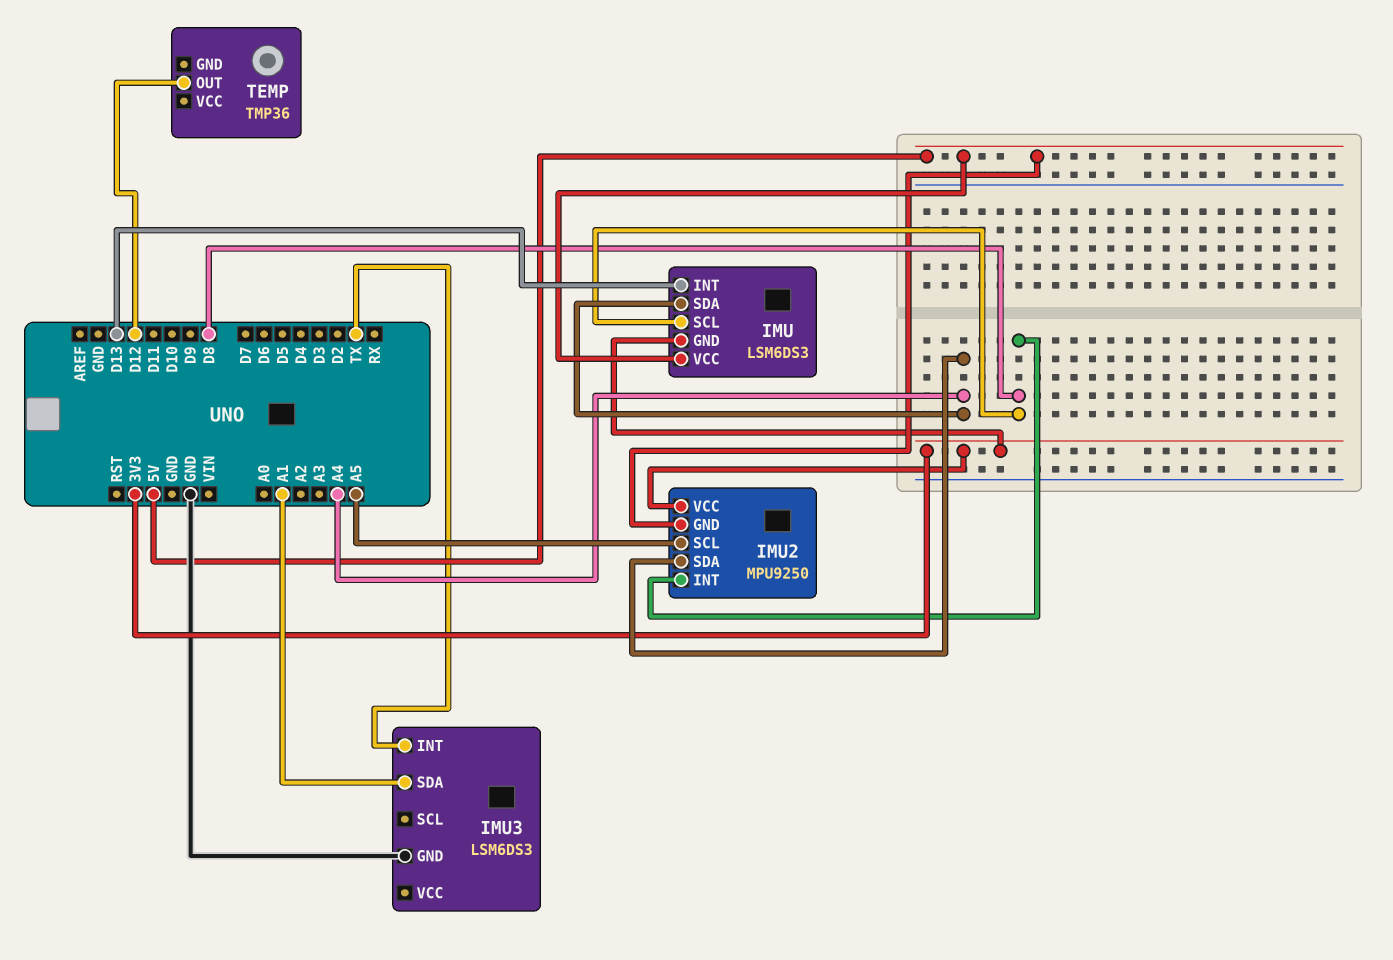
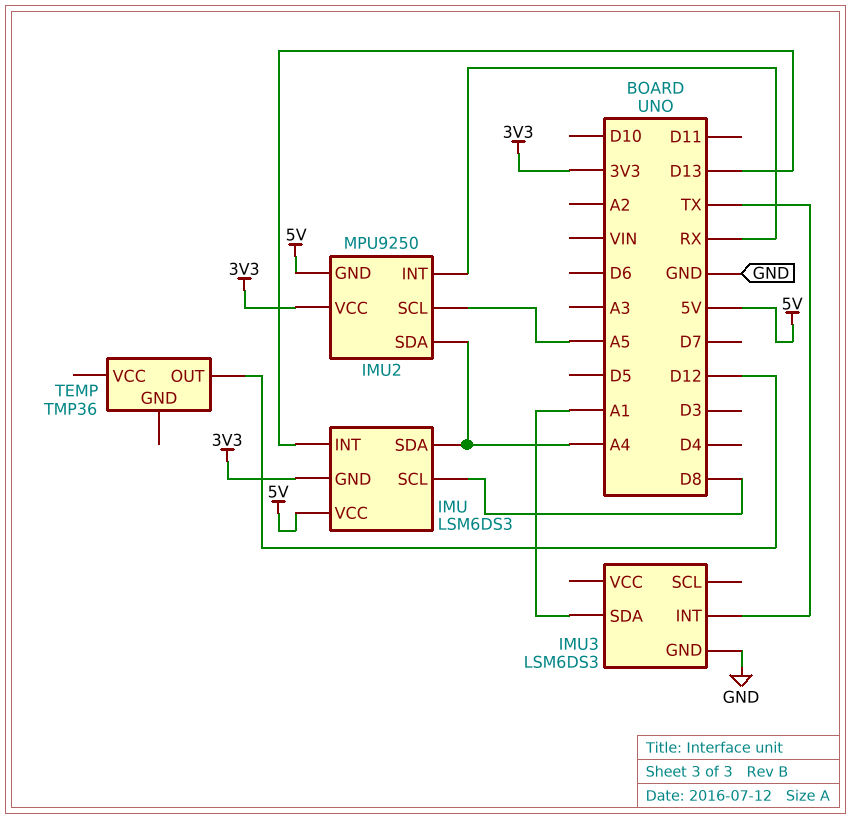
IMU2 pin INT: D8 -> RX

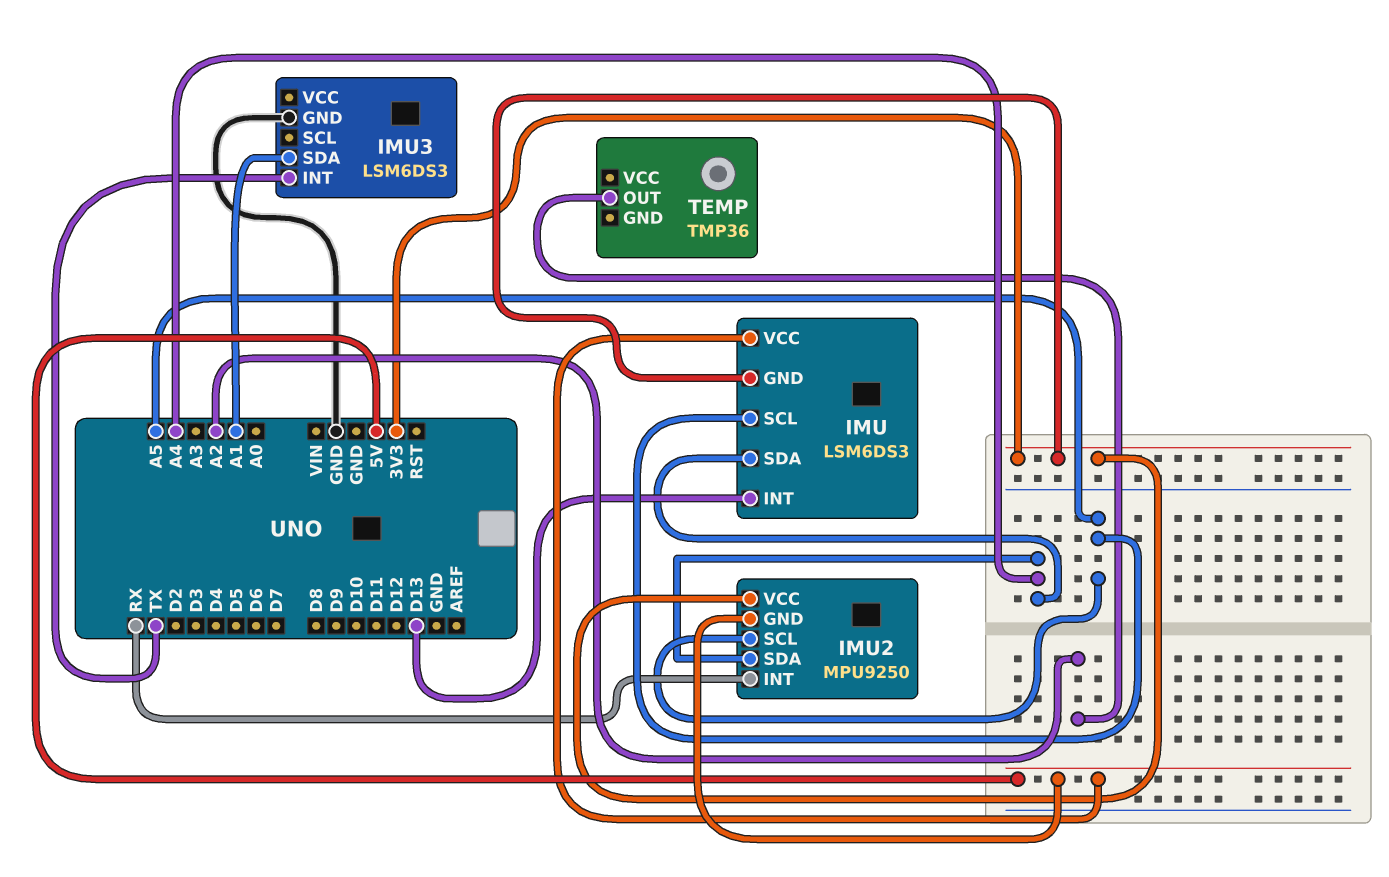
IMU pin SCL: D8 -> A5
TEMP pin OUT: D12 -> A2

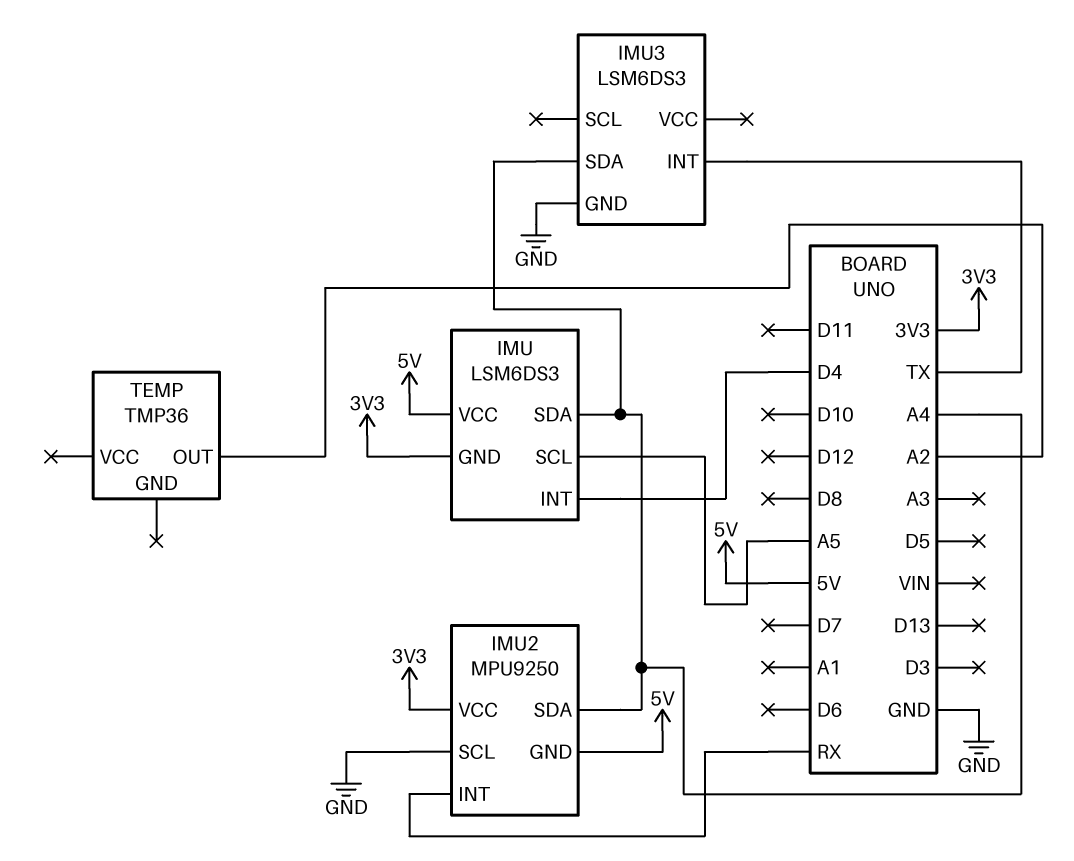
IMU pin INT: D13 -> D4
IMU2 pin SCL: A5 -> GND
IMU3 pin SDA: A1 -> A4

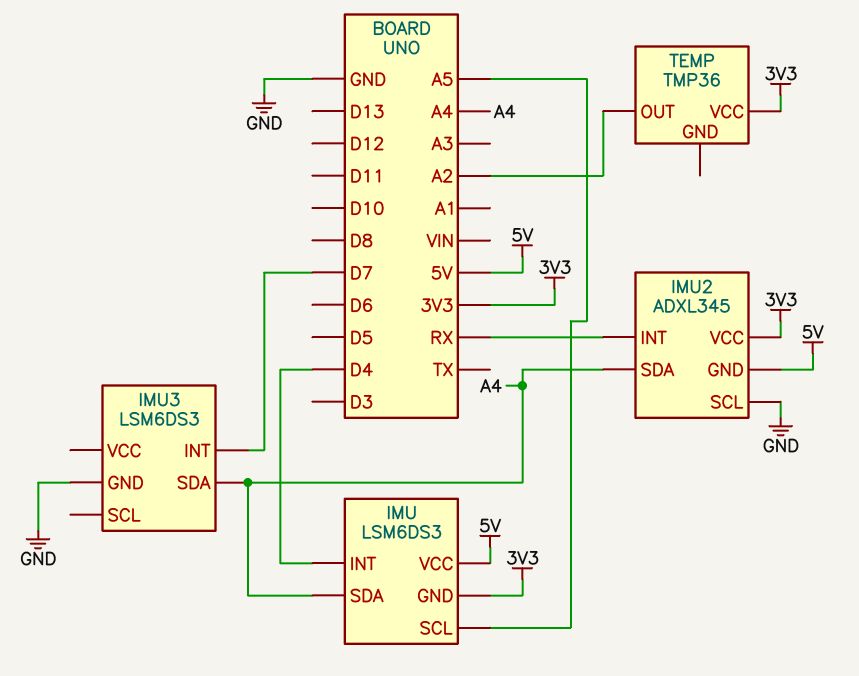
IMU2: MPU9250 -> ADXL345
IMU3 pin INT: TX -> D7
TEMP pin VCC: none -> 3V3

